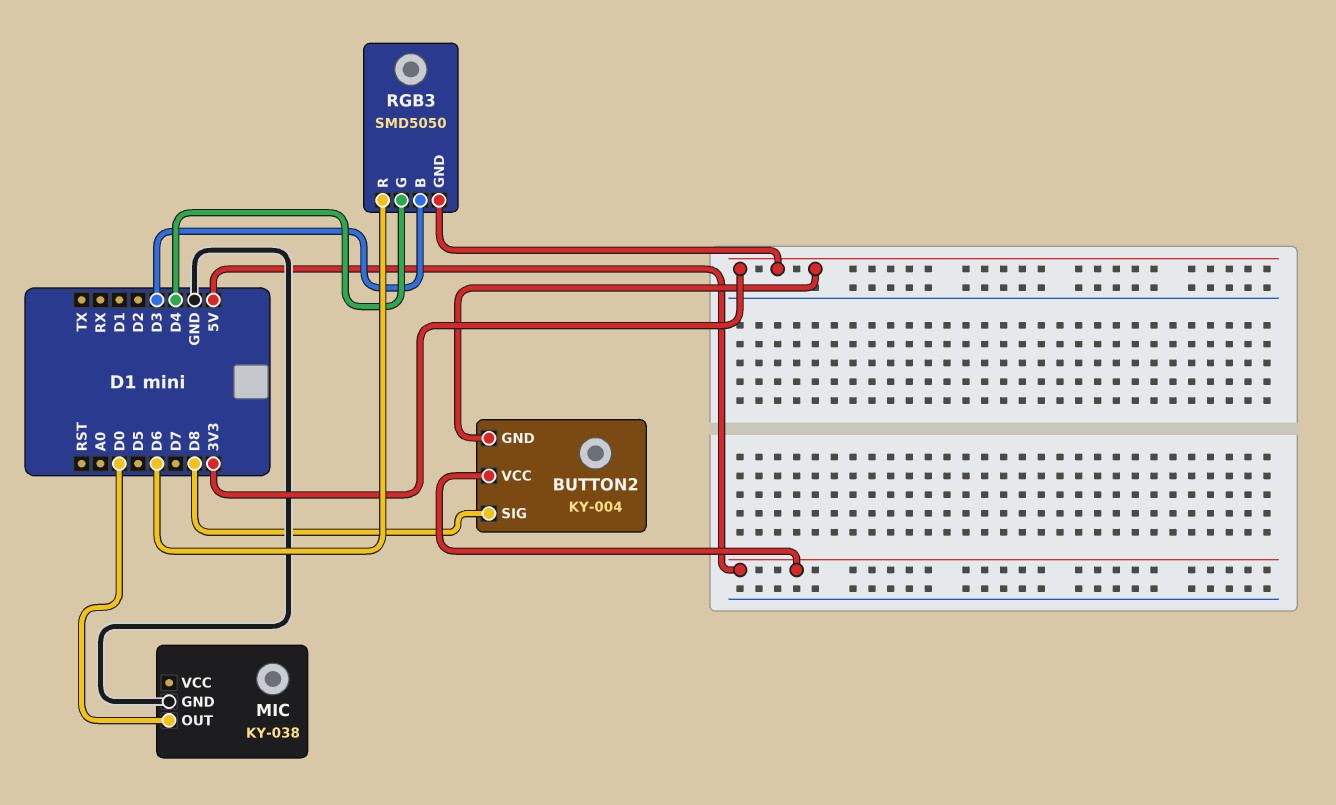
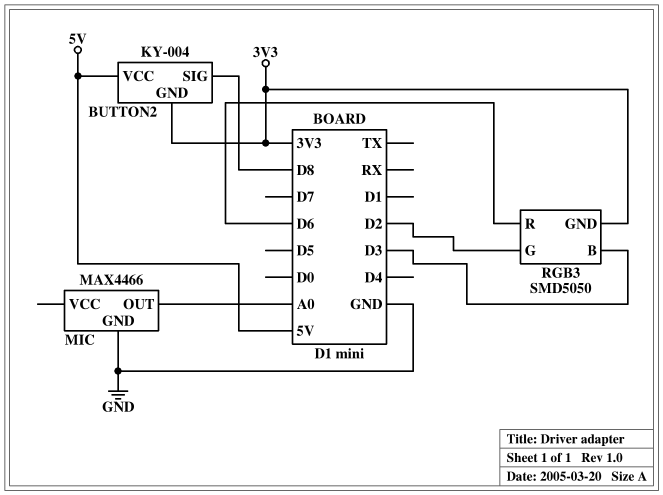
MIC: KY-038 -> MAX4466
MIC pin OUT: D0 -> A0
RGB3 pin G: D4 -> D2

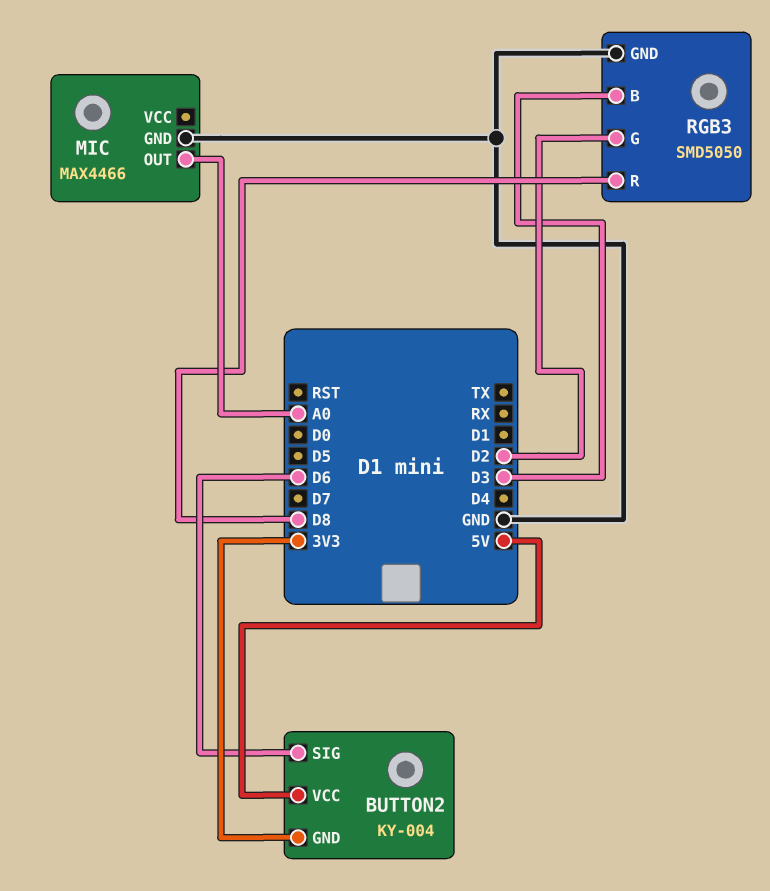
BUTTON2 pin SIG: D8 -> D6
RGB3 pin GND: 3V3 -> GND
RGB3 pin R: D6 -> D8

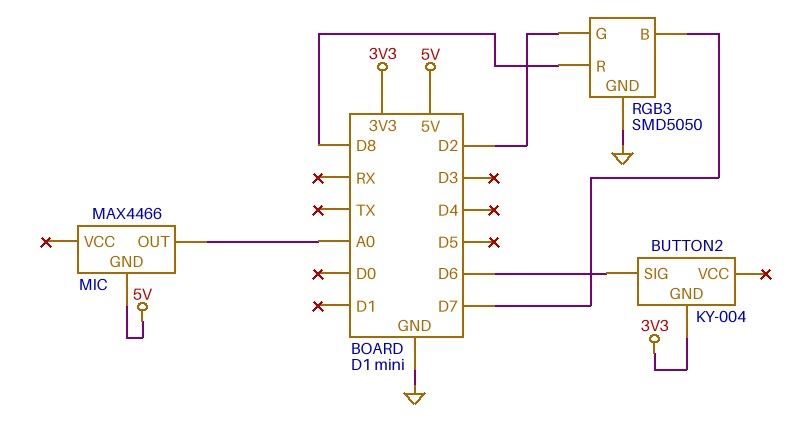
BUTTON2 pin VCC: 5V -> none
MIC pin GND: GND -> 5V
RGB3 pin B: D3 -> D7

